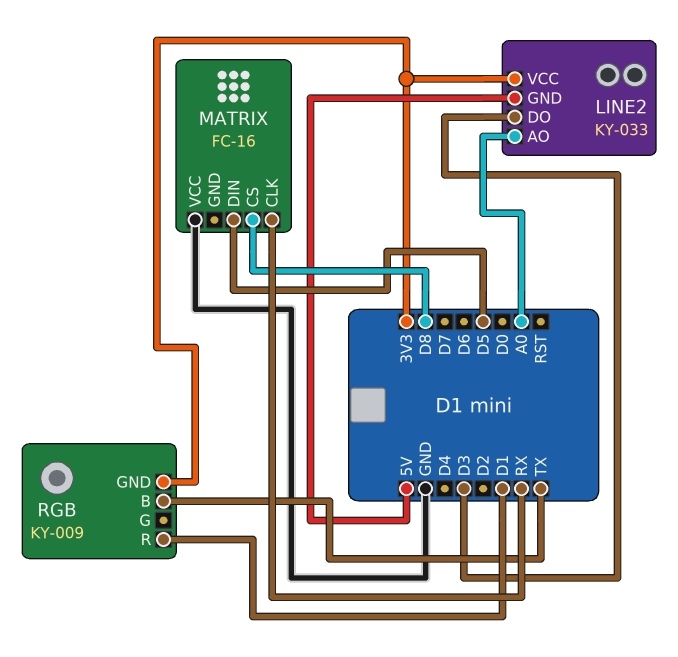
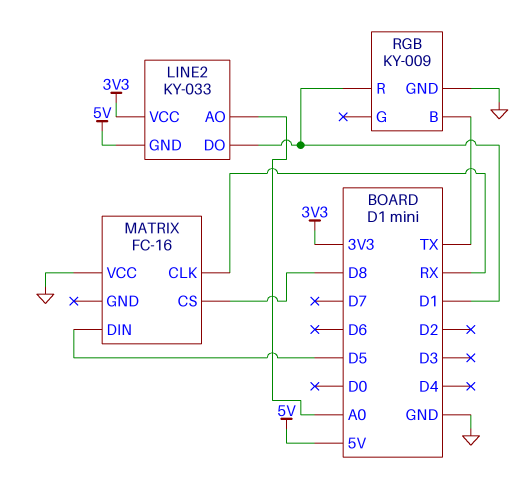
LINE2 pin DO: D3 -> D1
RGB pin GND: 3V3 -> GND

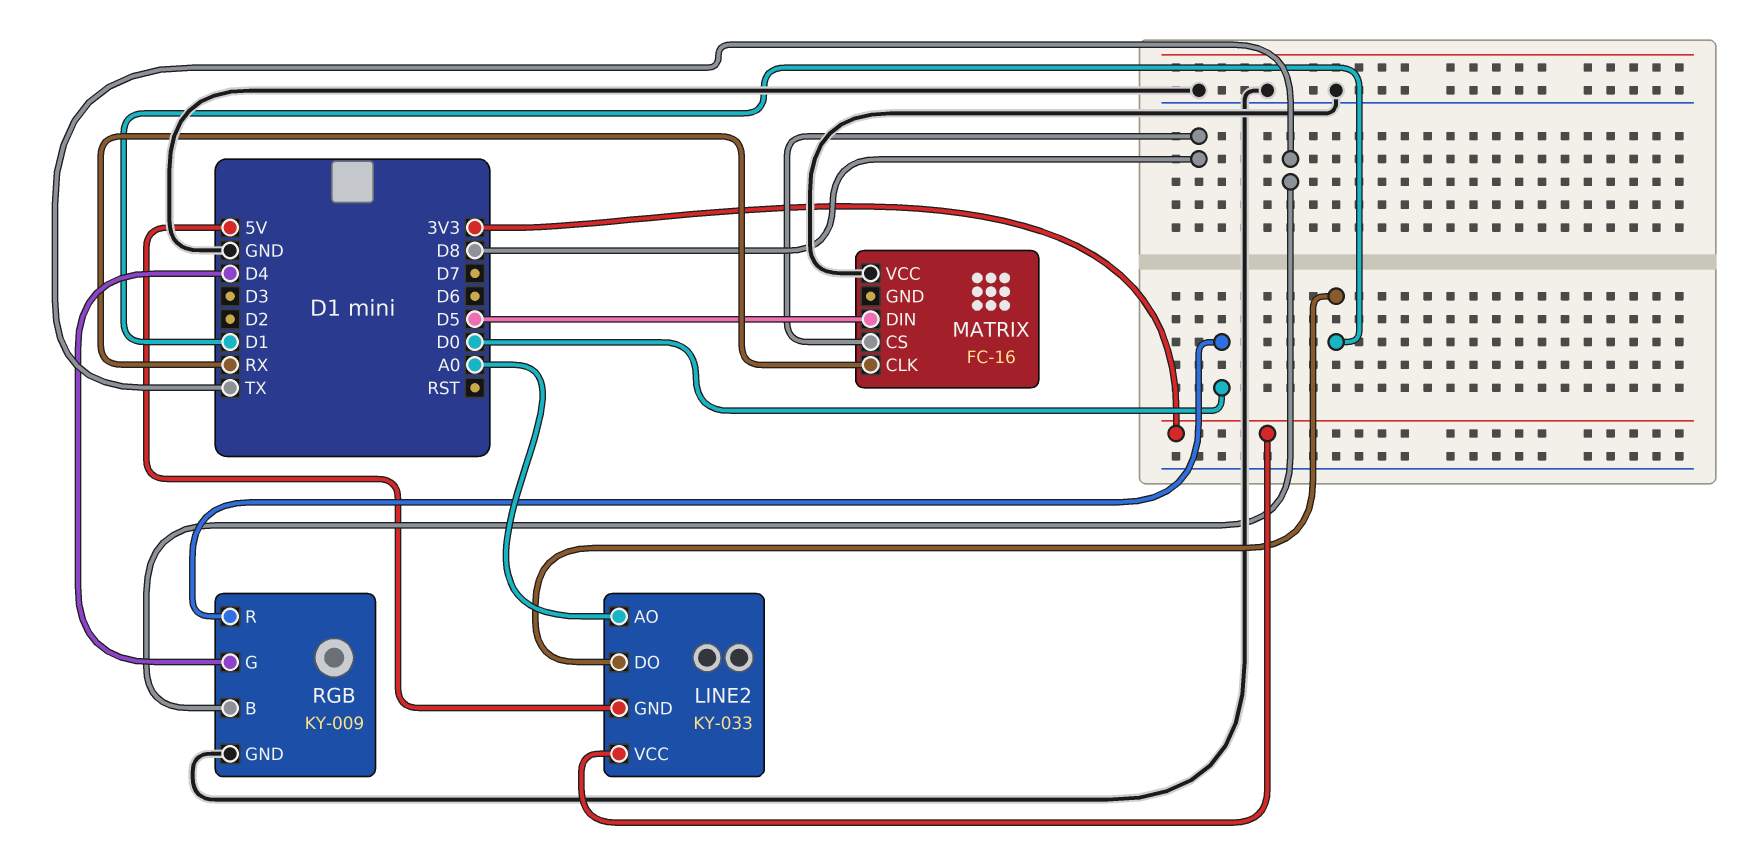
RGB pin G: none -> D4
RGB pin R: D1 -> D0

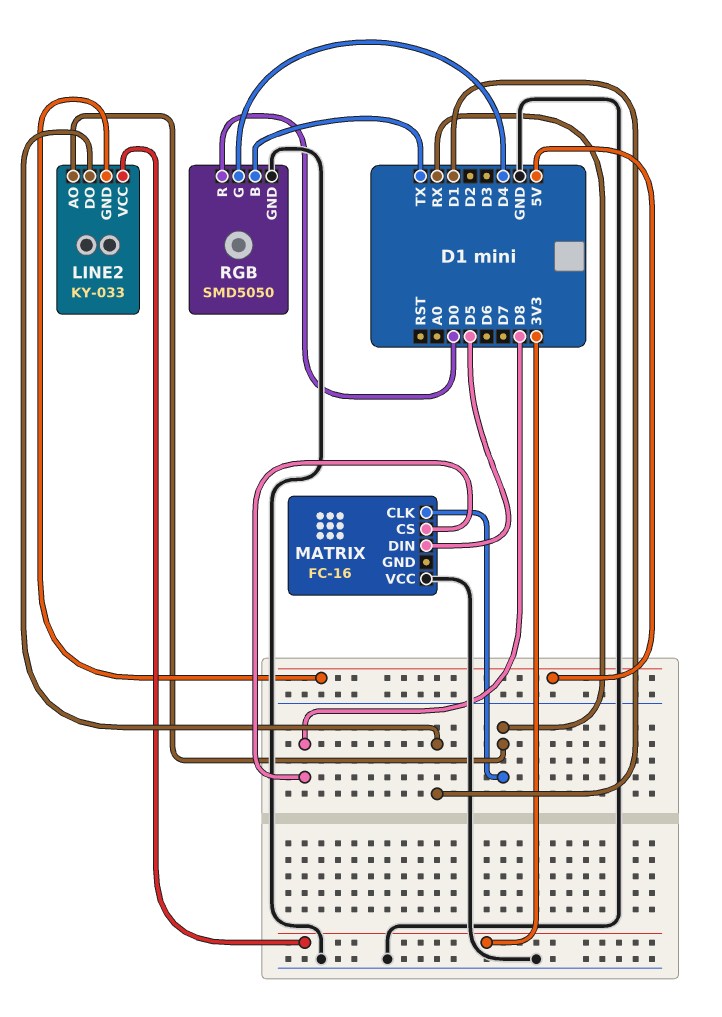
LINE2 pin AO: A0 -> RX
RGB: KY-009 -> SMD5050

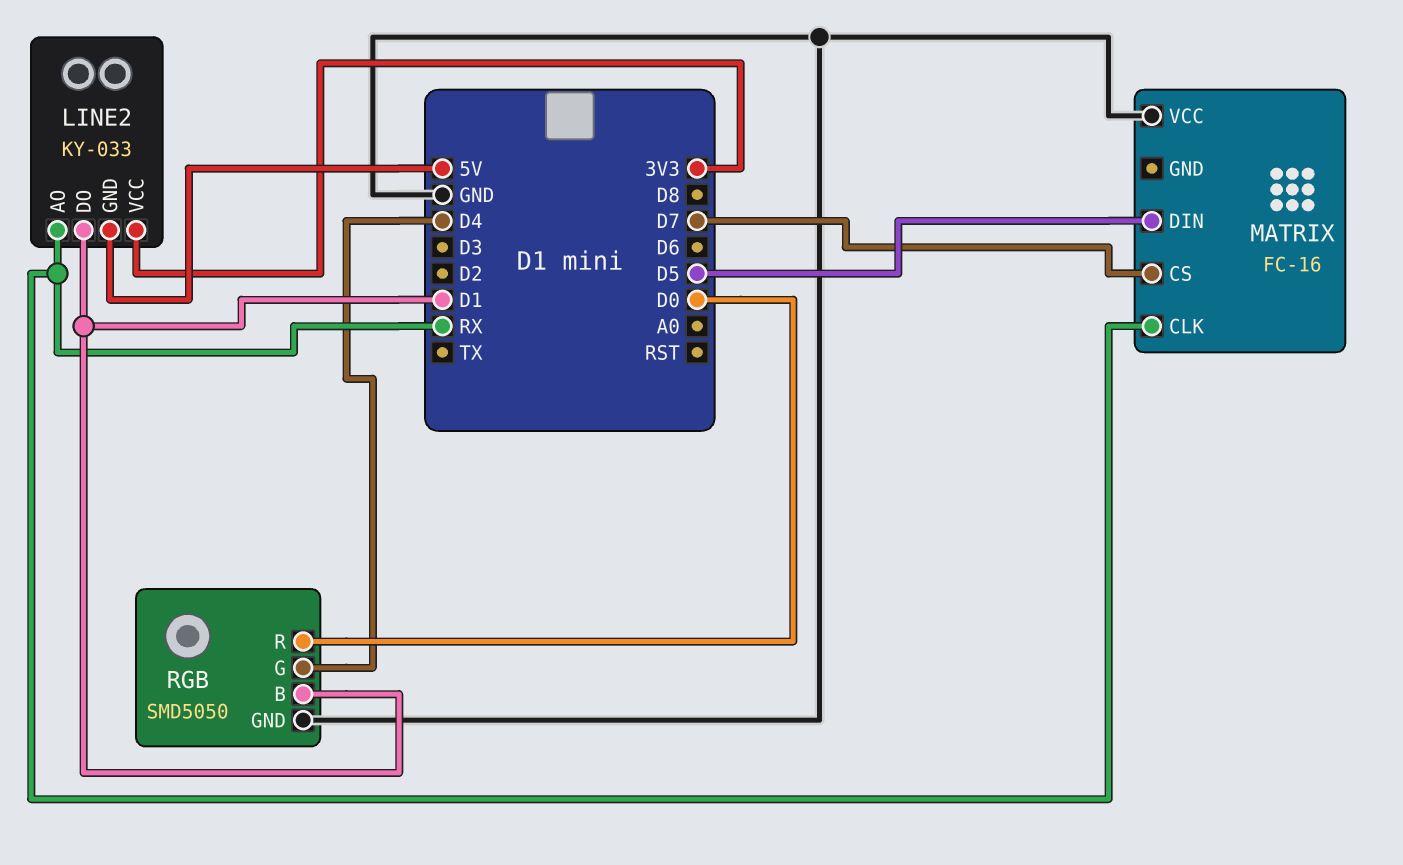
MATRIX pin CS: D8 -> D7
RGB pin B: TX -> D1

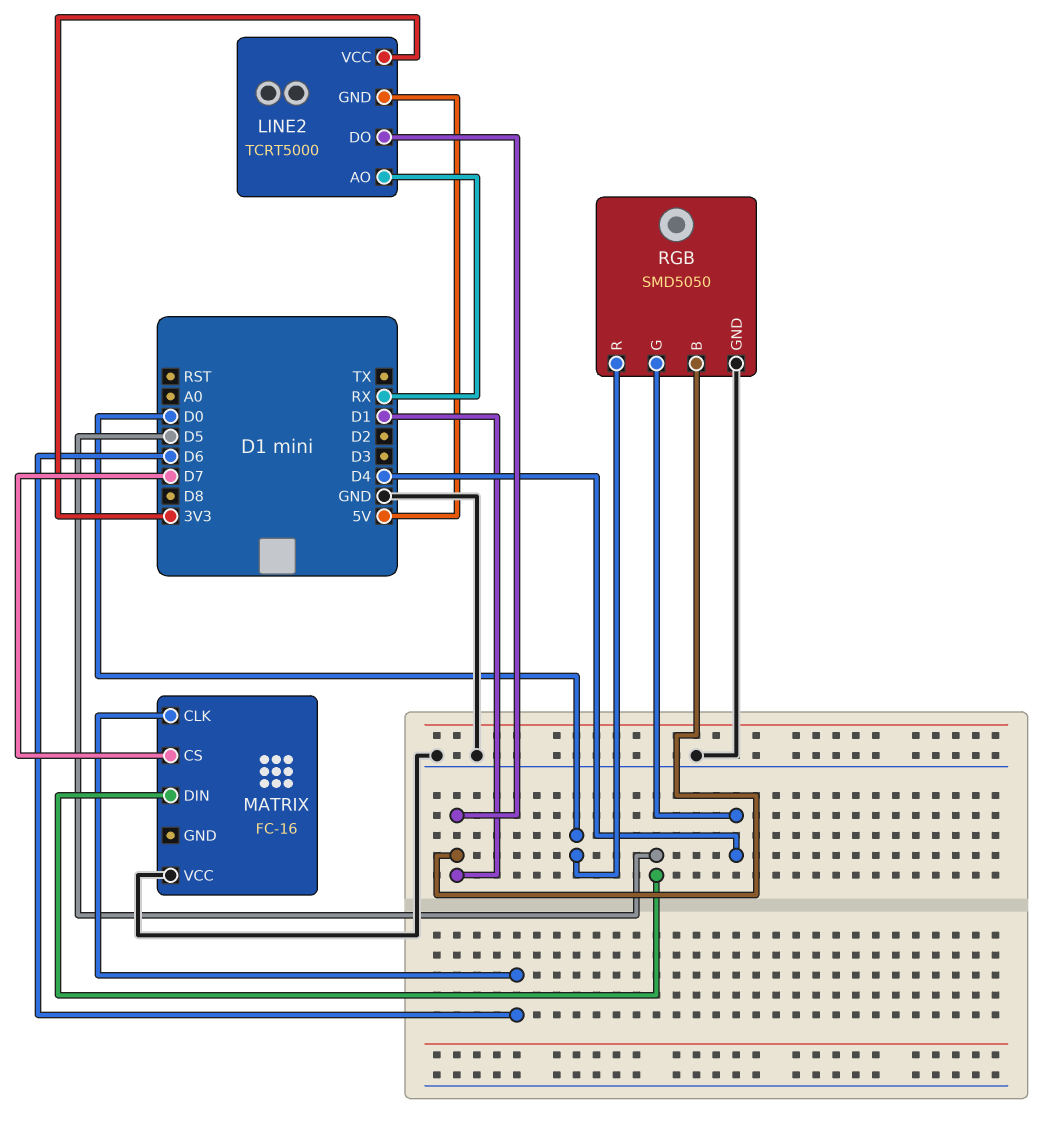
LINE2: KY-033 -> TCRT5000
MATRIX pin CLK: RX -> D6

